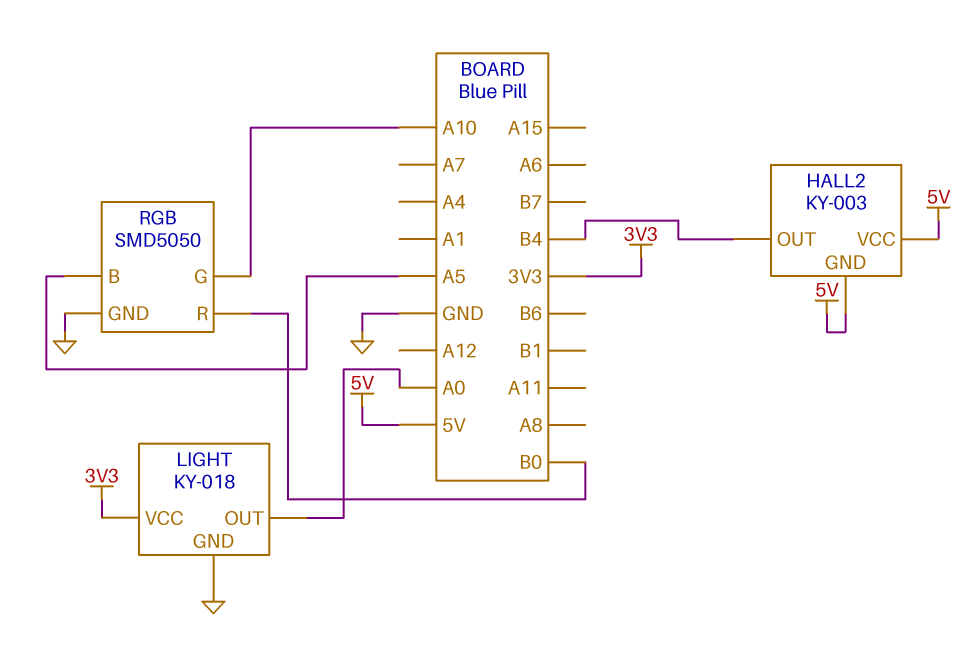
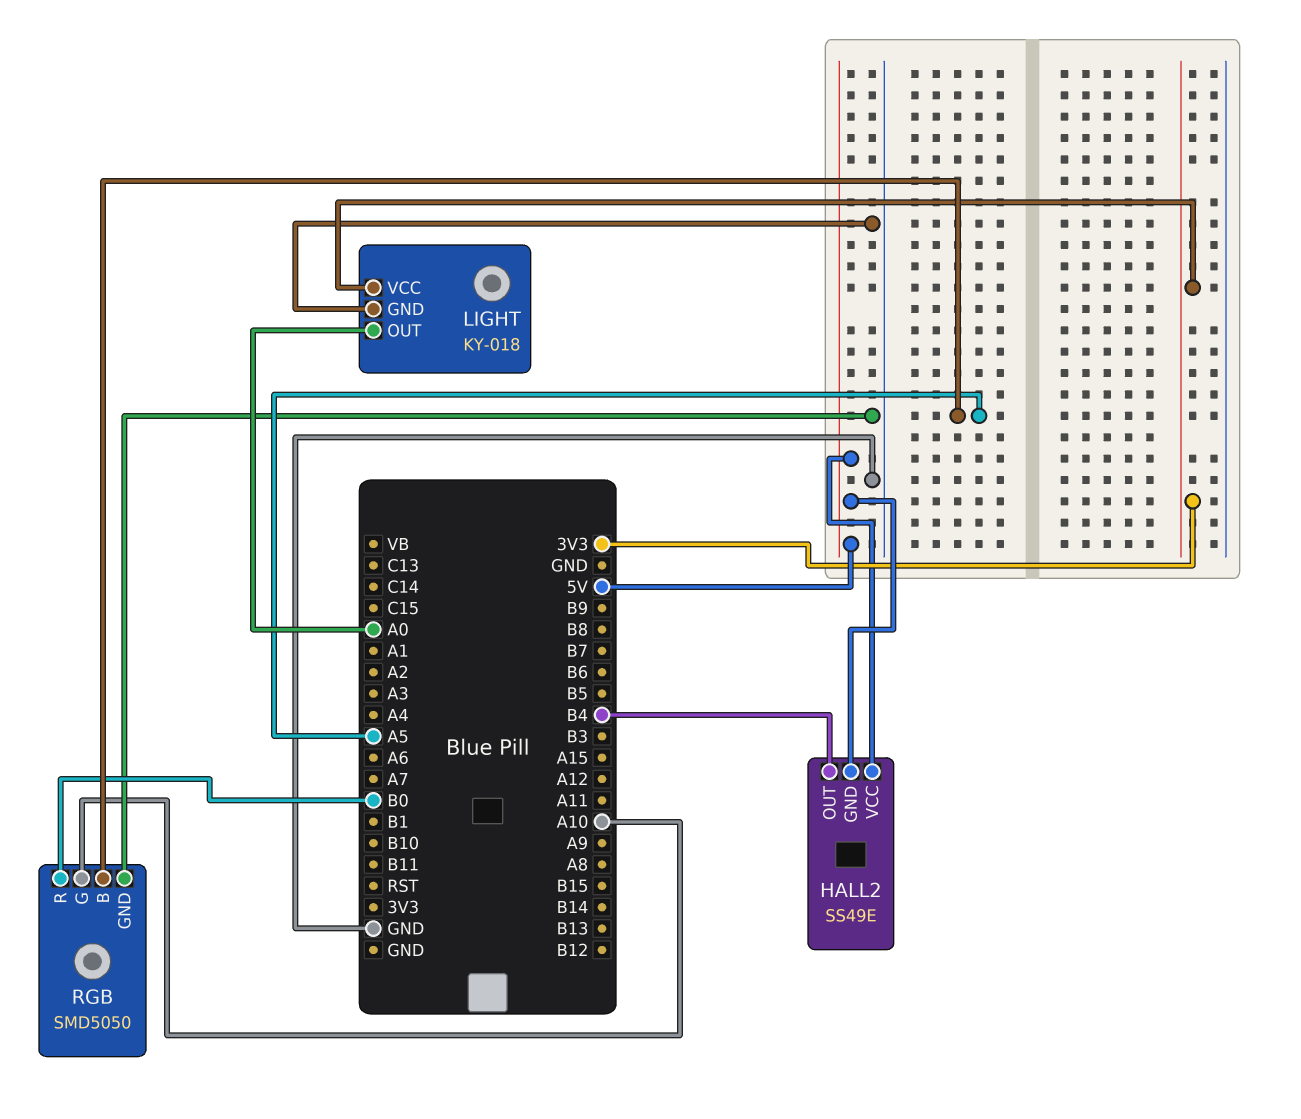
HALL2: KY-003 -> SS49E

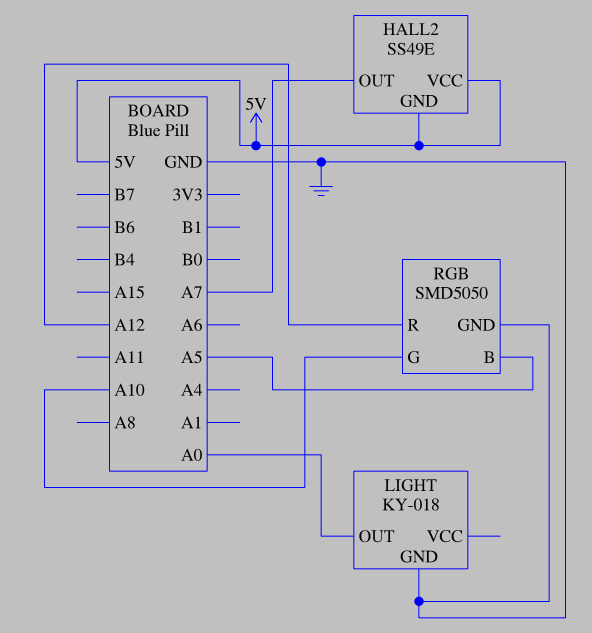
HALL2 pin OUT: B4 -> A7
LIGHT pin VCC: 3V3 -> none
RGB pin R: B0 -> A12

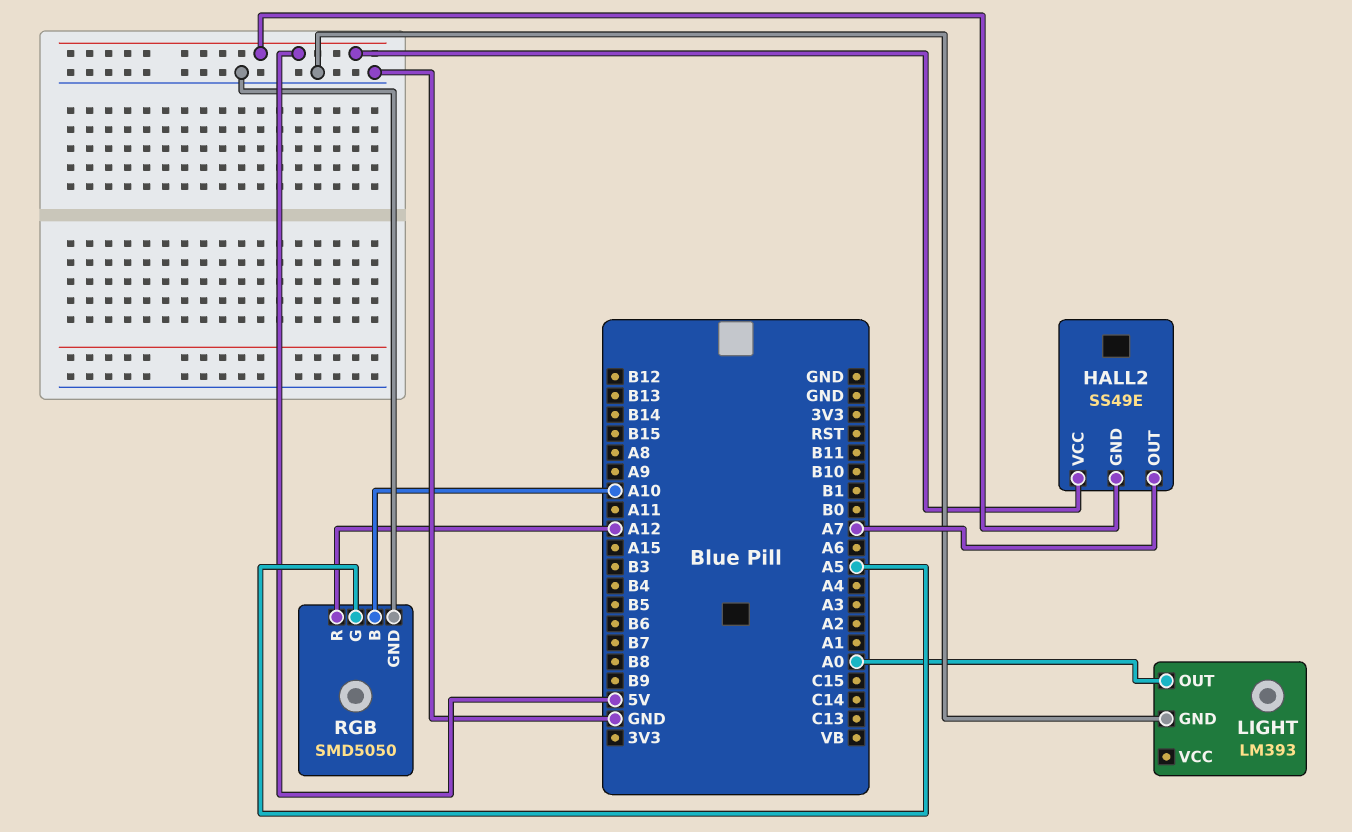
LIGHT: KY-018 -> LM393
RGB pin B: A5 -> A10
RGB pin G: A10 -> A5

